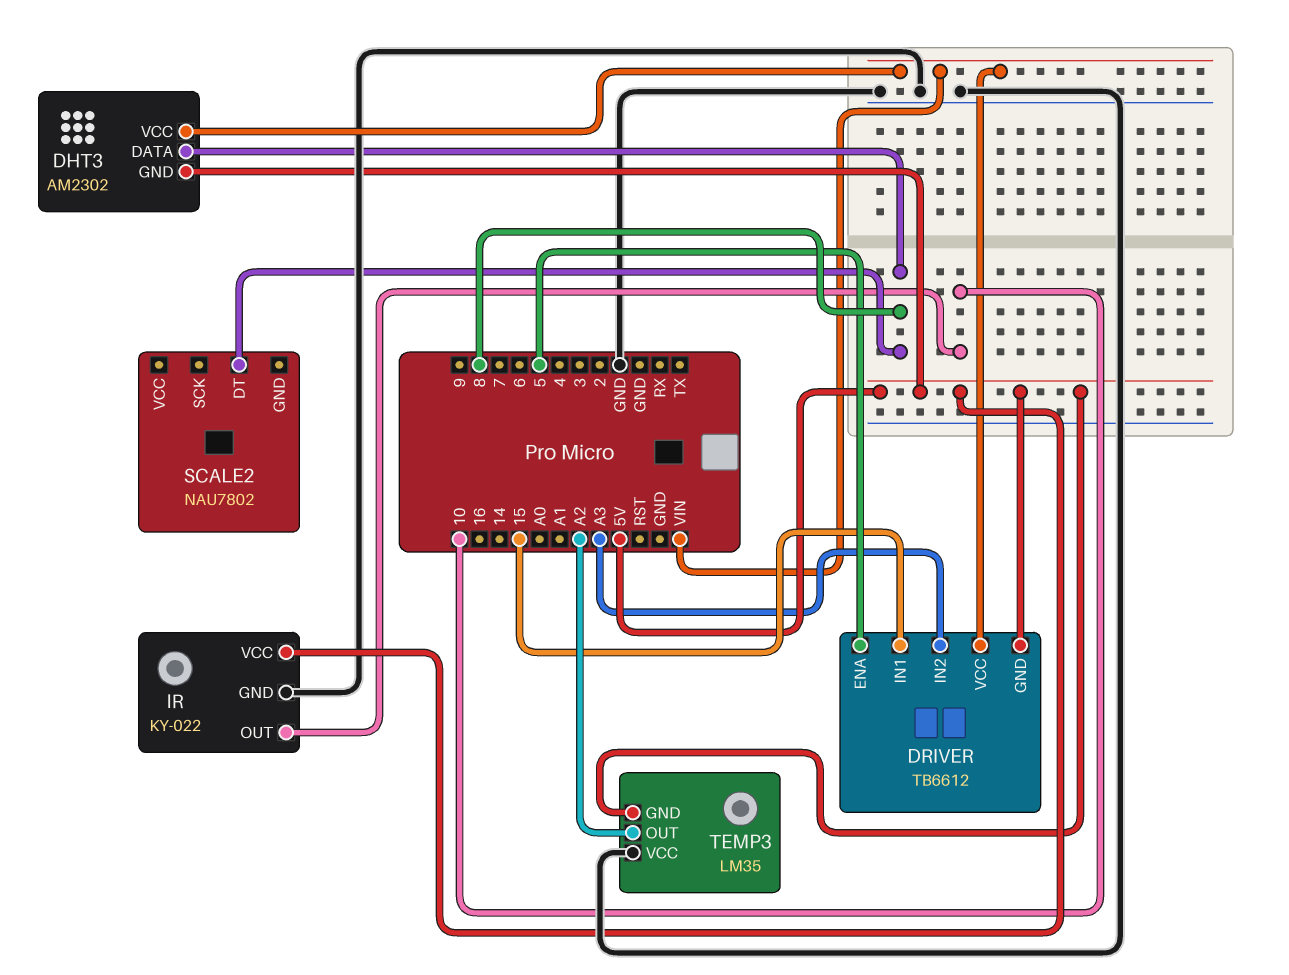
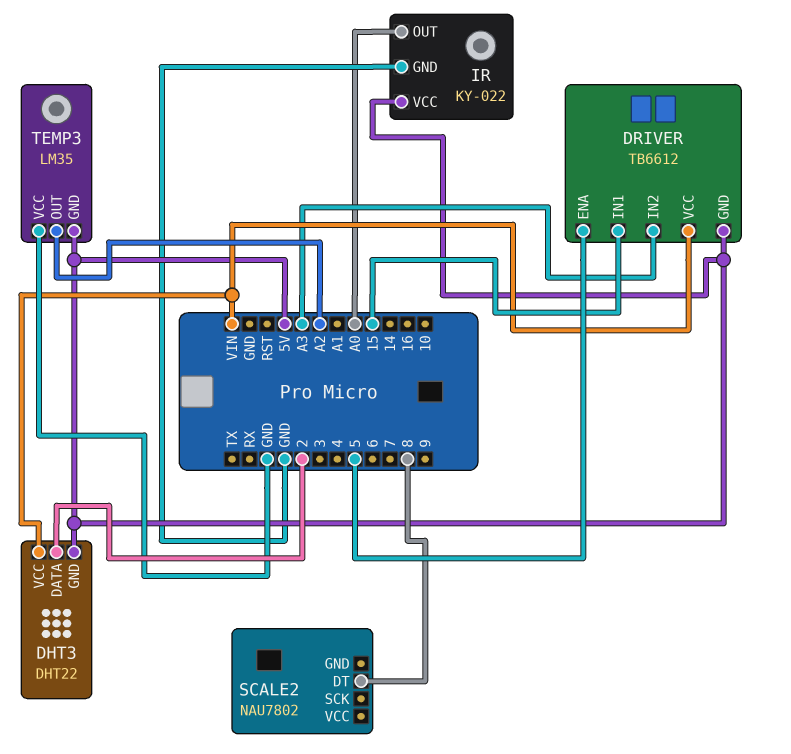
DHT3: AM2302 -> DHT22
DHT3 pin DATA: 8 -> 2
IR pin OUT: 10 -> A0

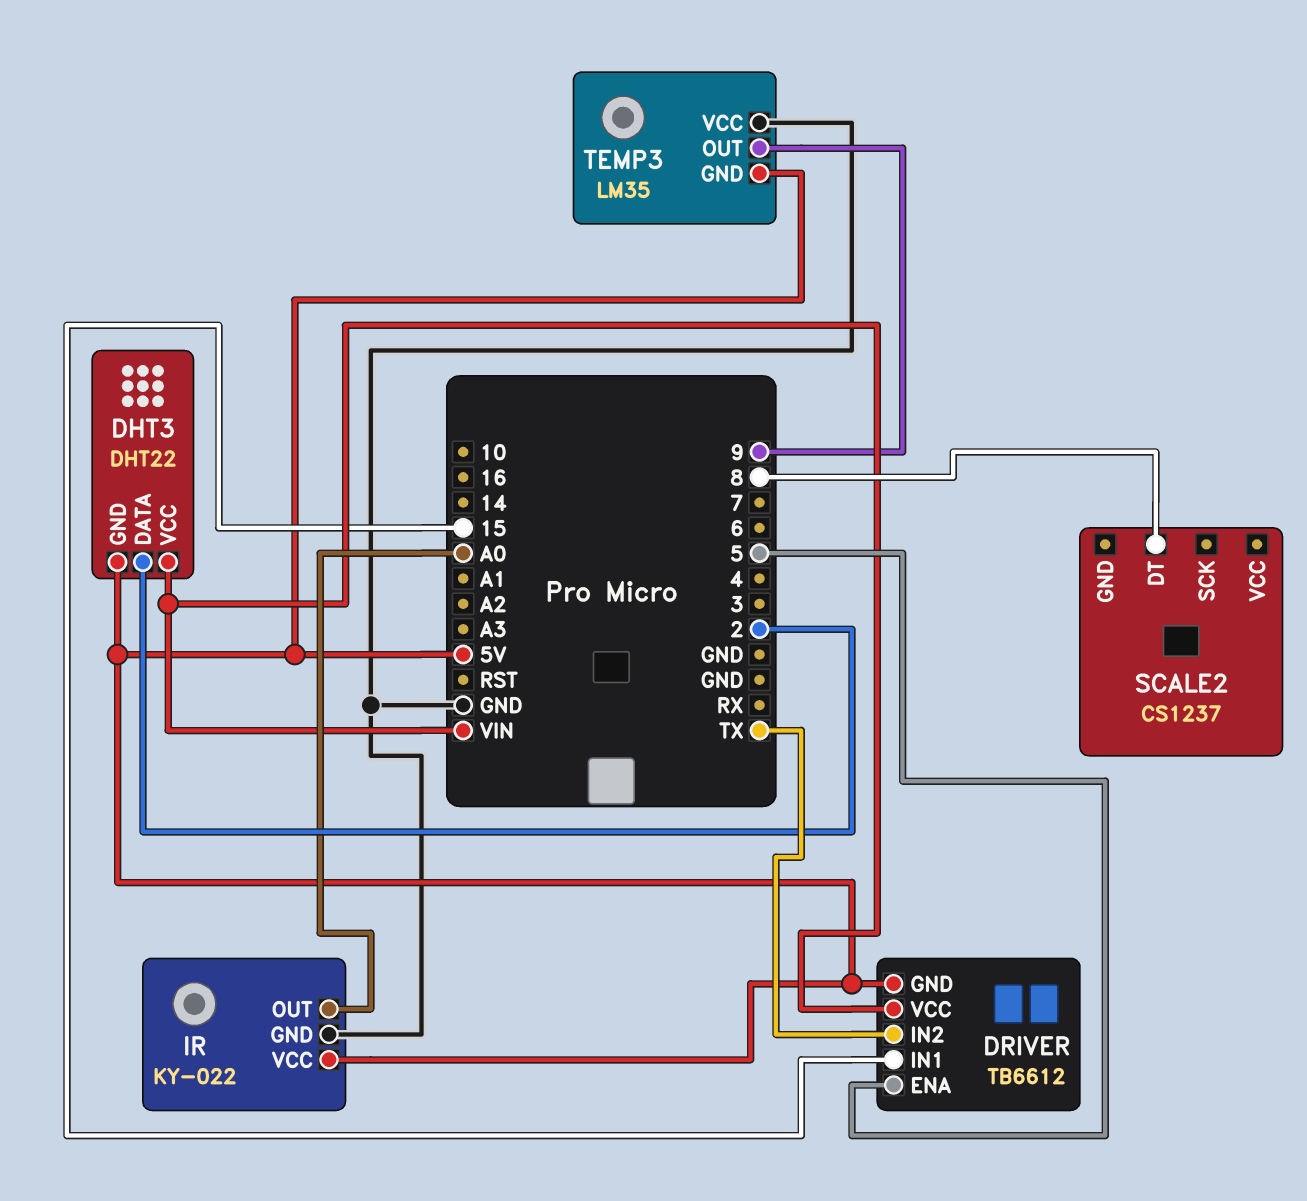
DRIVER pin IN2: A3 -> TX
SCALE2: NAU7802 -> CS1237
TEMP3 pin OUT: A2 -> 9

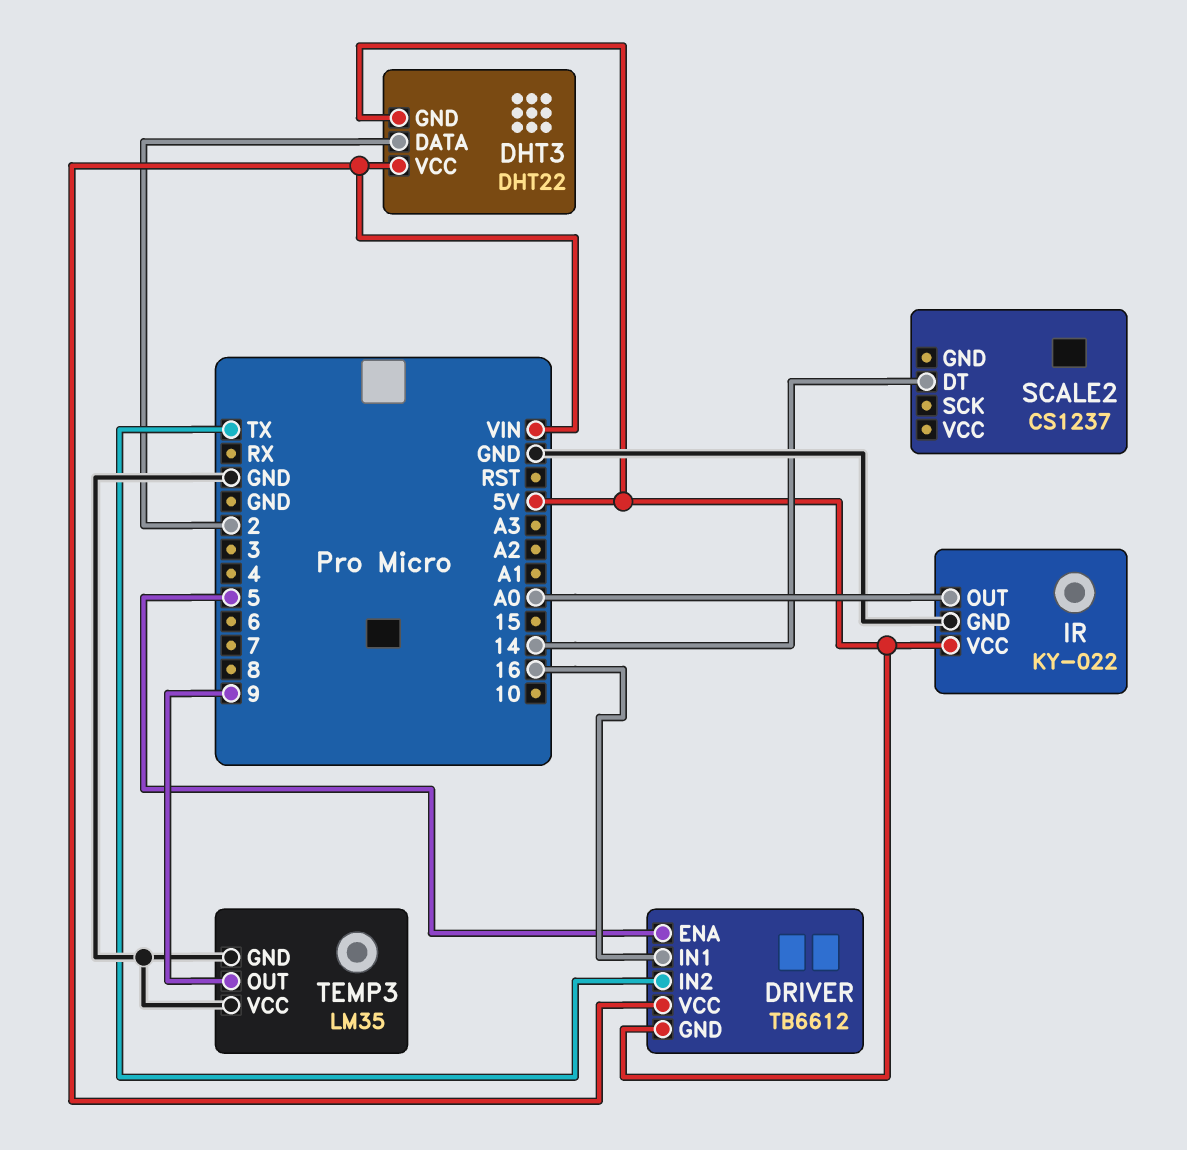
DRIVER pin IN1: 15 -> 16
SCALE2 pin DT: 8 -> 14
TEMP3 pin GND: 5V -> GND

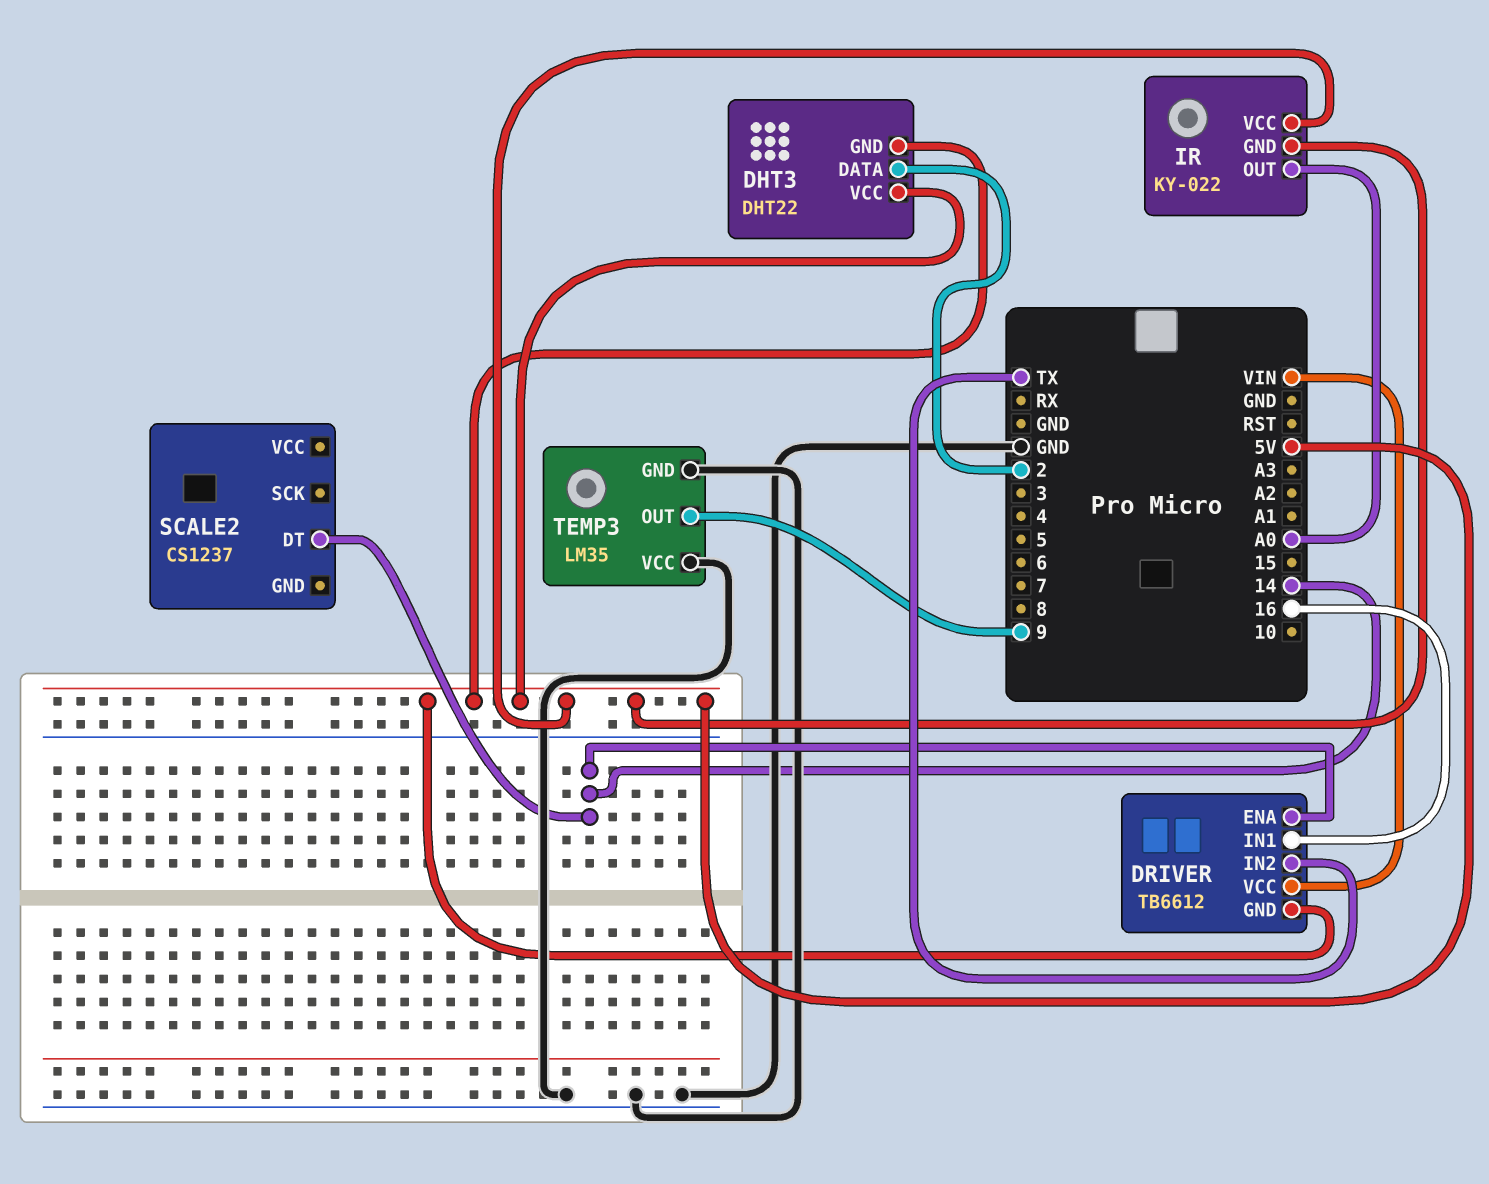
DHT3 pin VCC: VIN -> 5V
DRIVER pin ENA: 5 -> 14
IR pin GND: GND -> 5V

